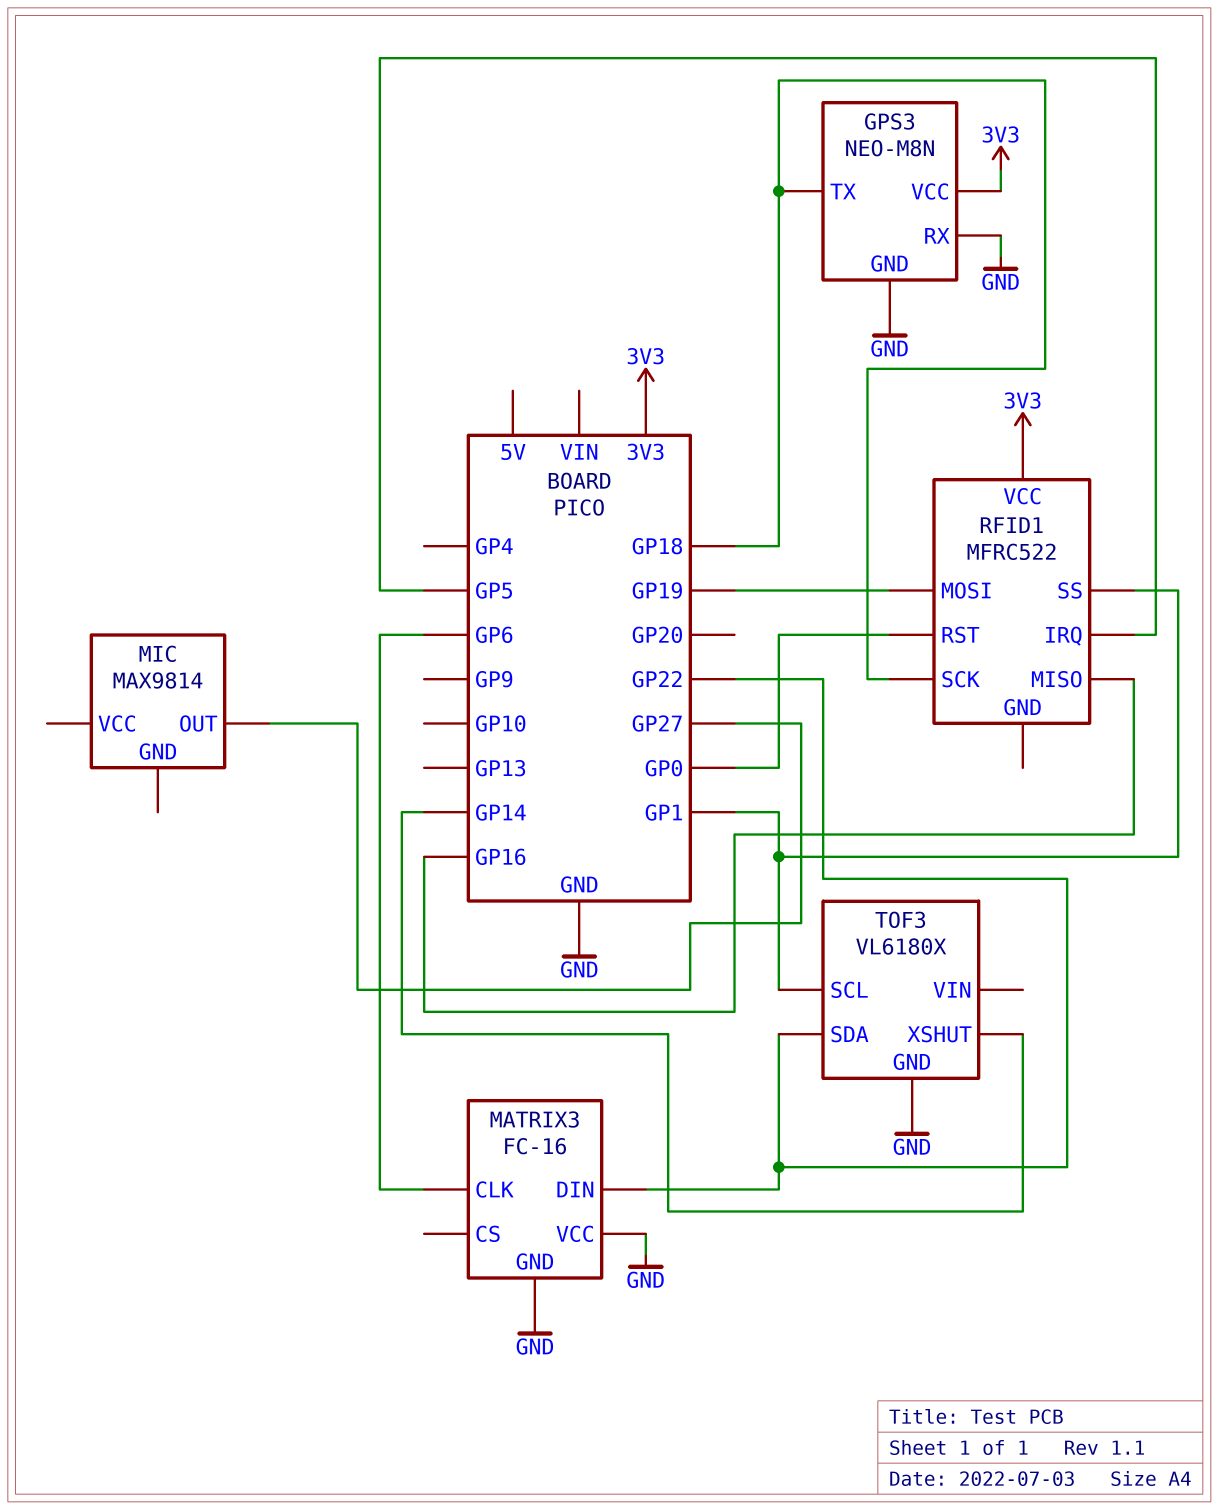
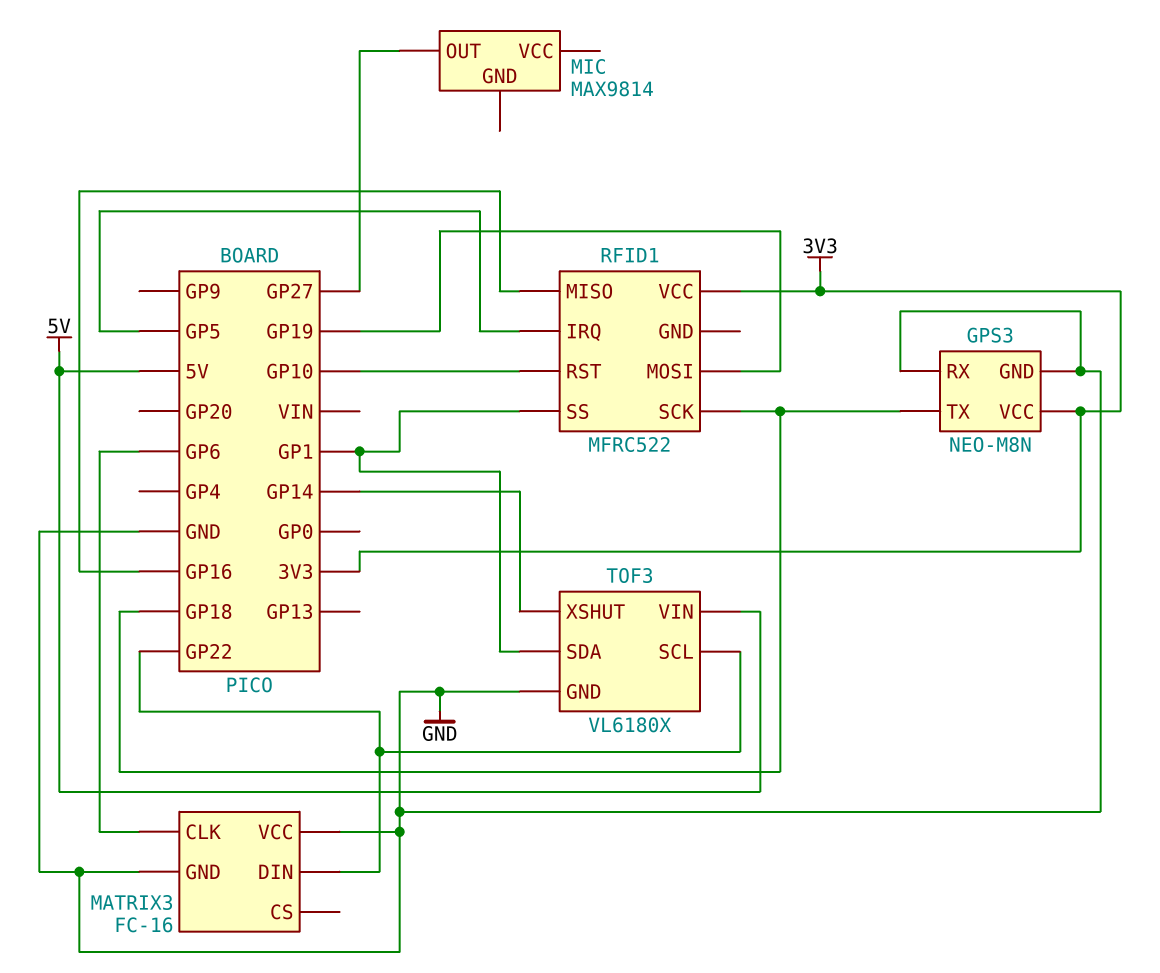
RFID1 pin RST: GP0 -> GP10
TOF3 pin SCL: GP1 -> GP22
TOF3 pin SDA: GP22 -> GP1
TOF3 pin VIN: none -> 5V

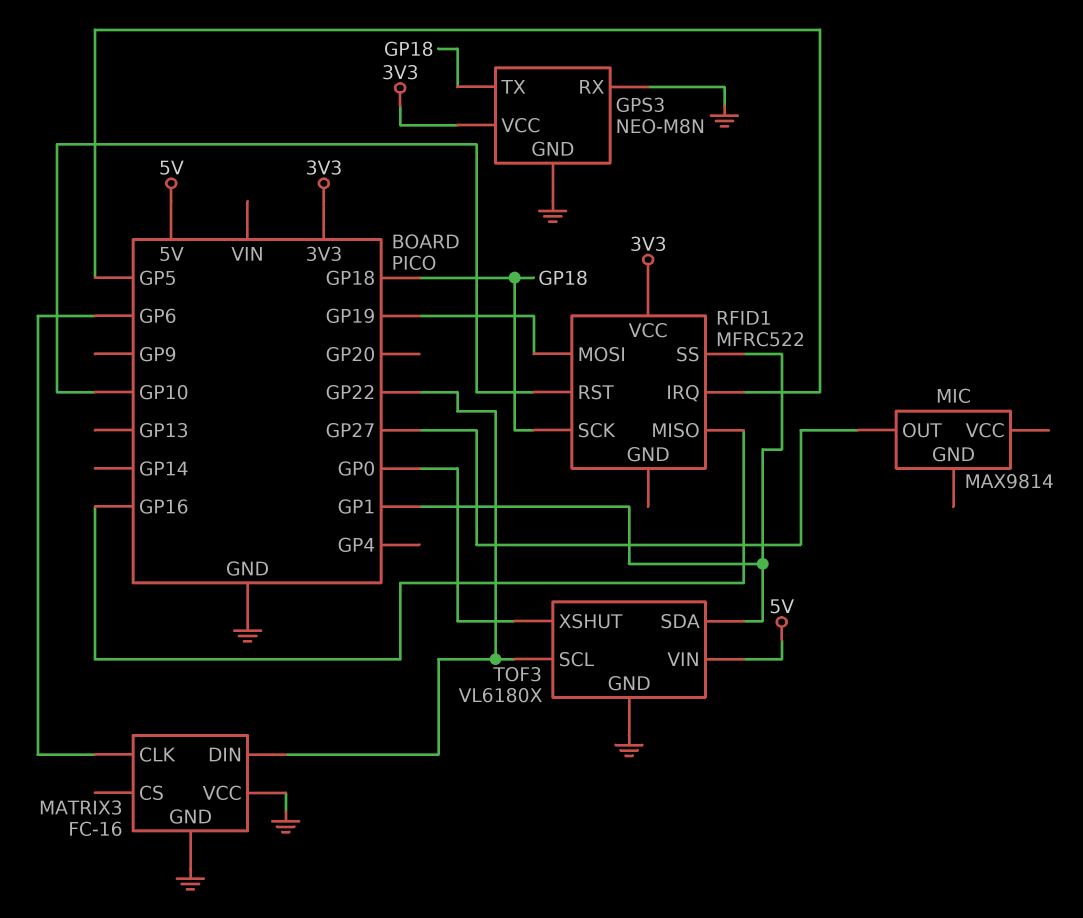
TOF3 pin XSHUT: GP14 -> GP0

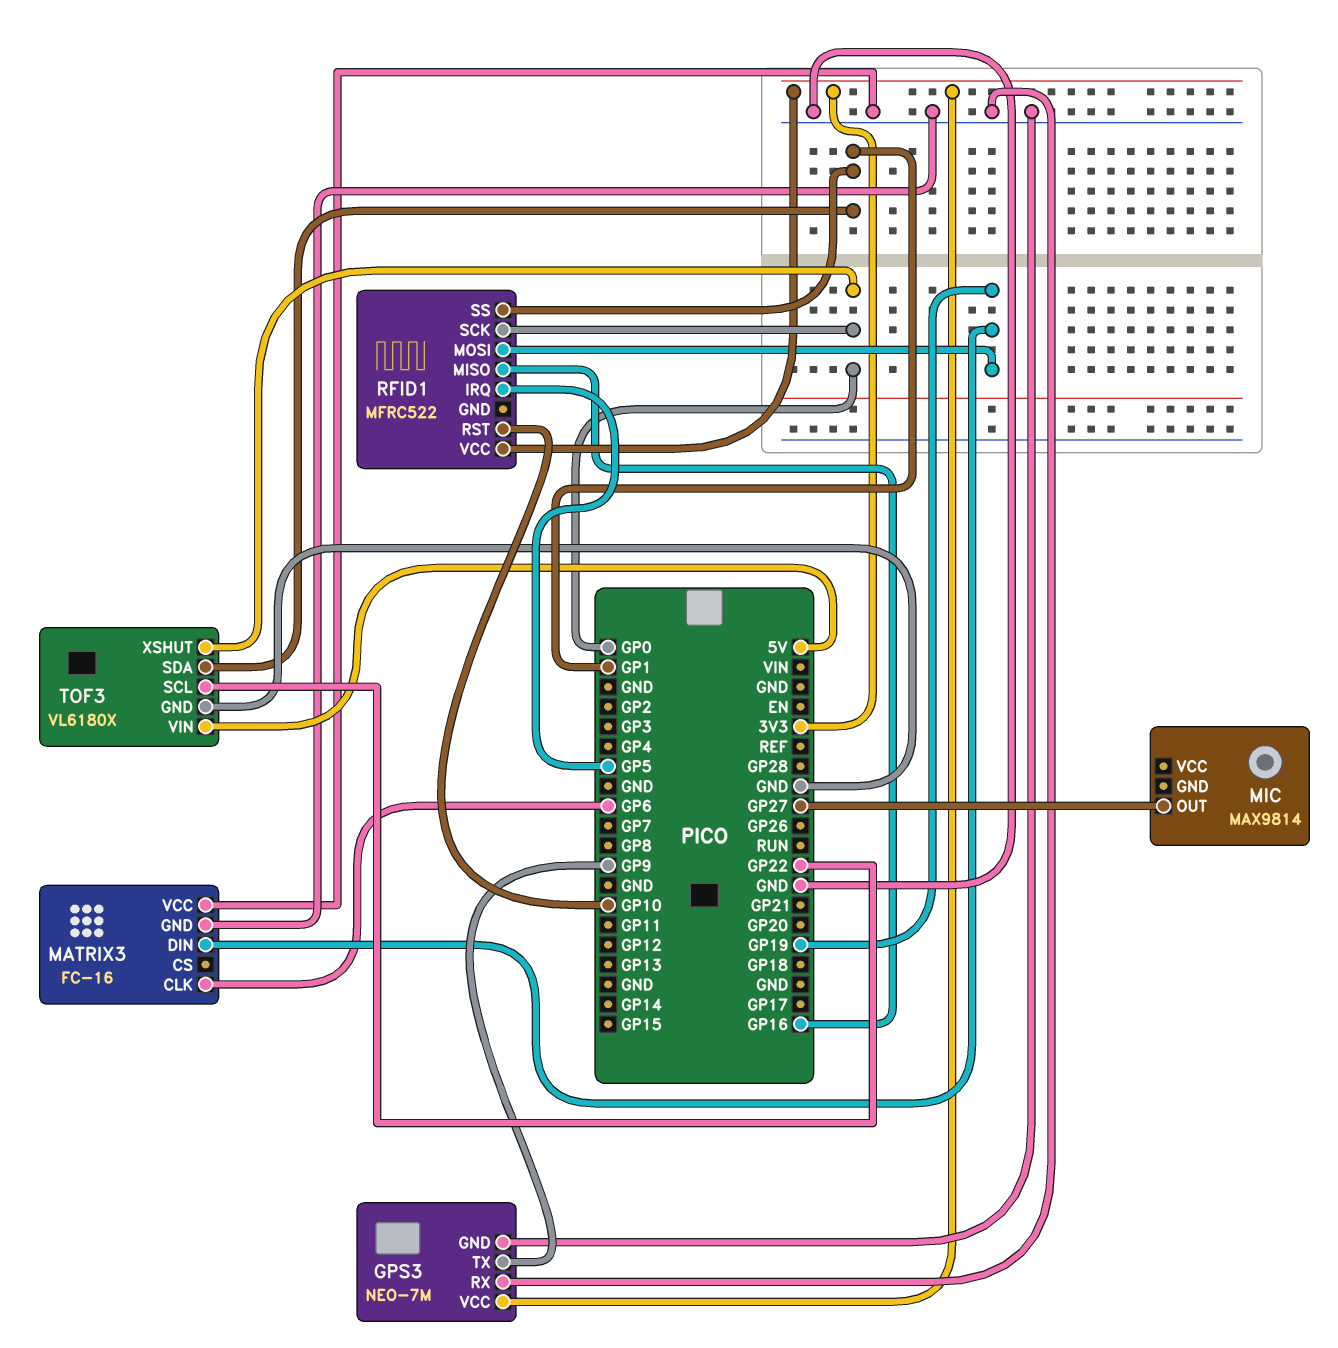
GPS3: NEO-M8N -> NEO-7M
GPS3 pin TX: GP18 -> GP9
MATRIX3 pin DIN: GP22 -> GP19
RFID1 pin SCK: GP18 -> GP0

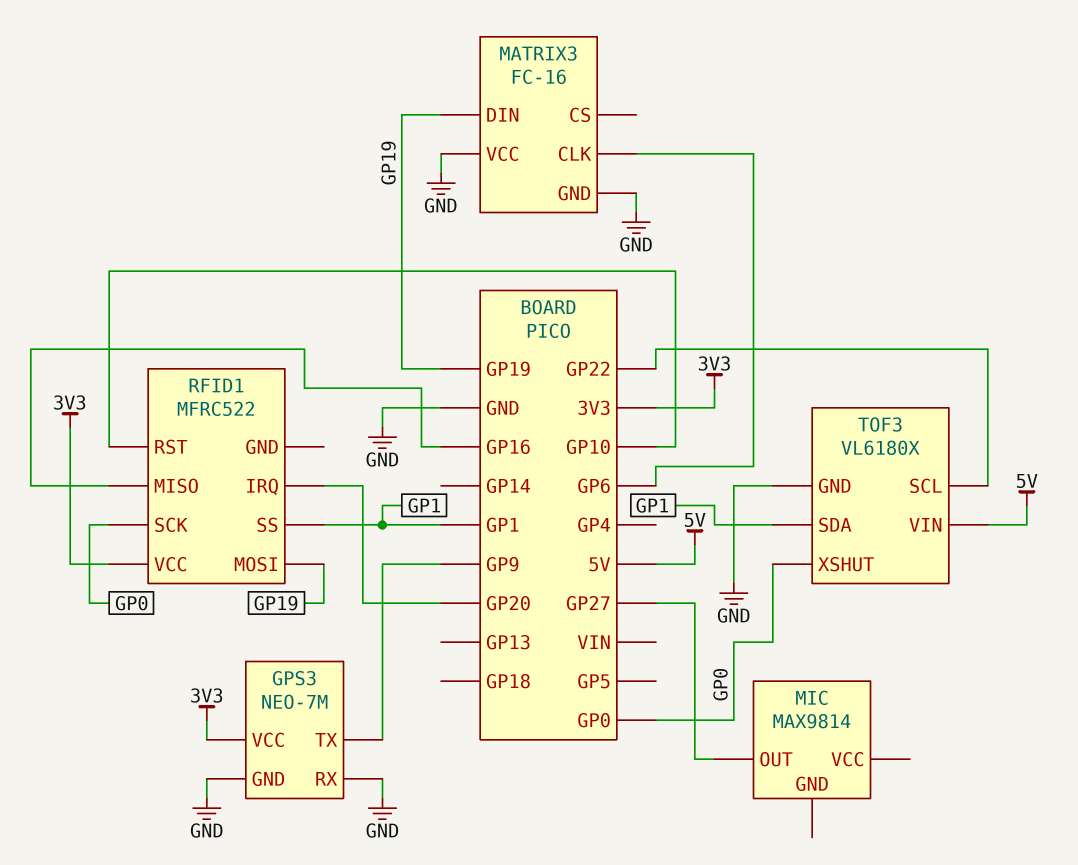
RFID1 pin IRQ: GP5 -> GP20

